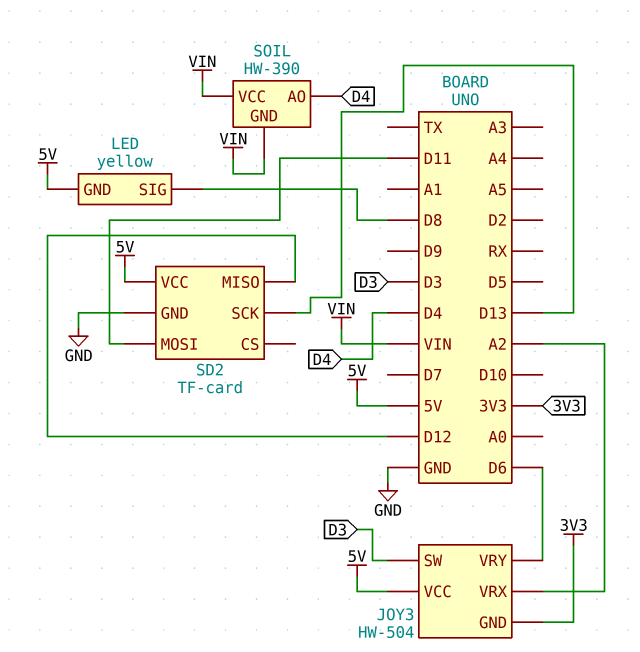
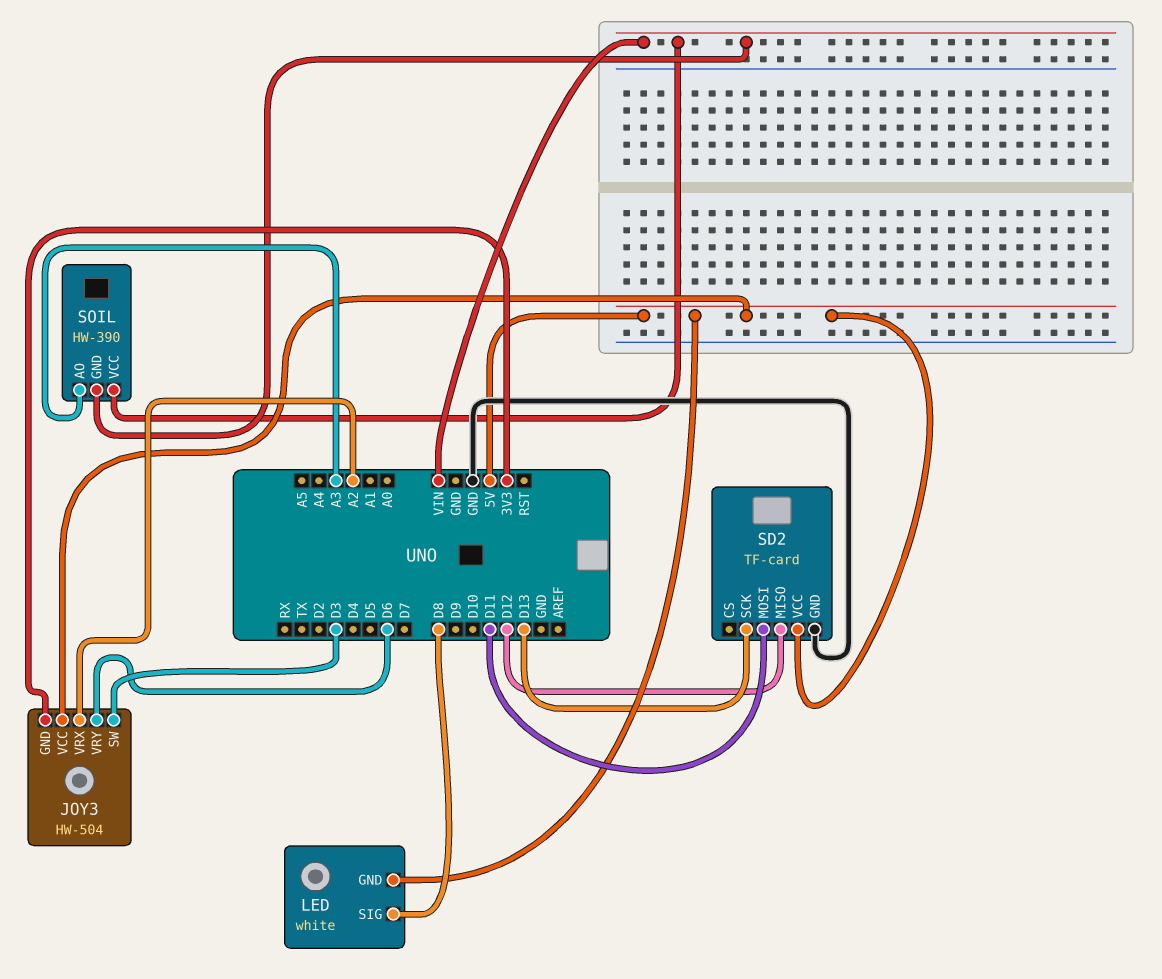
LED: yellow -> white
SOIL pin AO: D4 -> A3

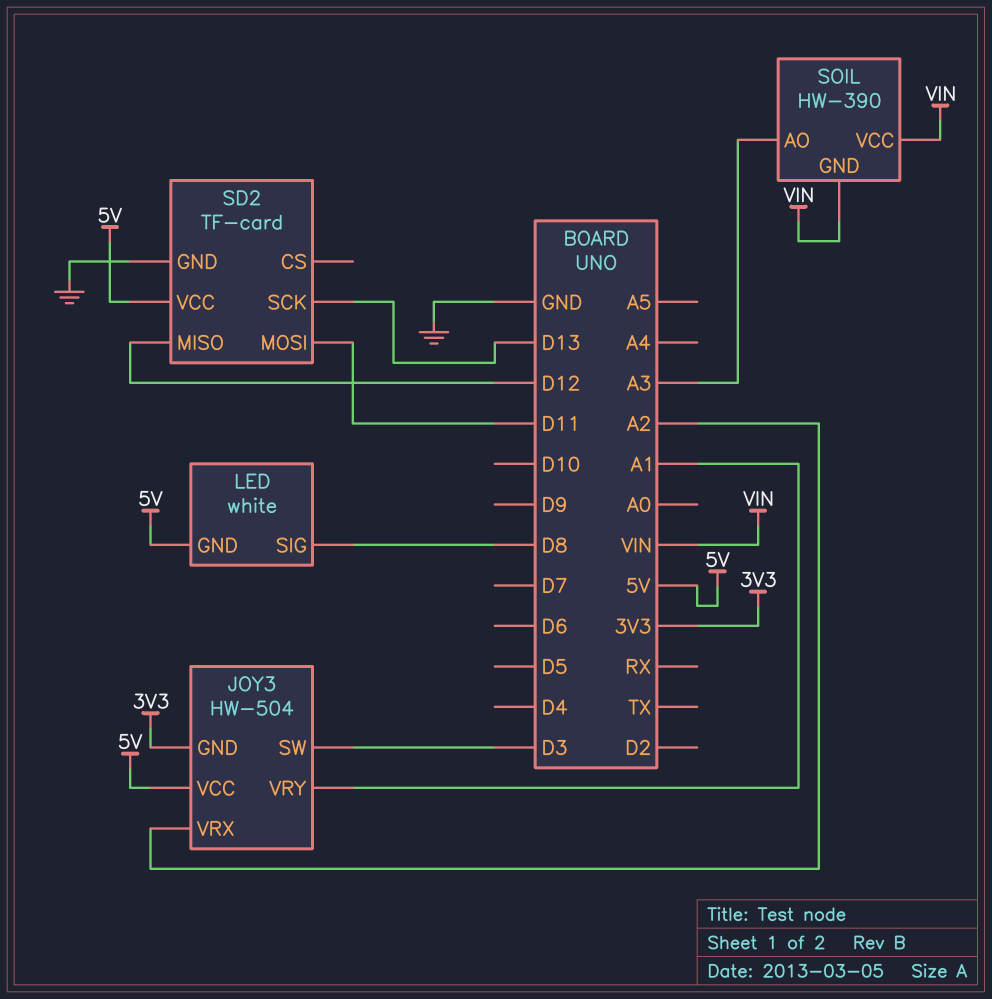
JOY3 pin VRY: D6 -> A1

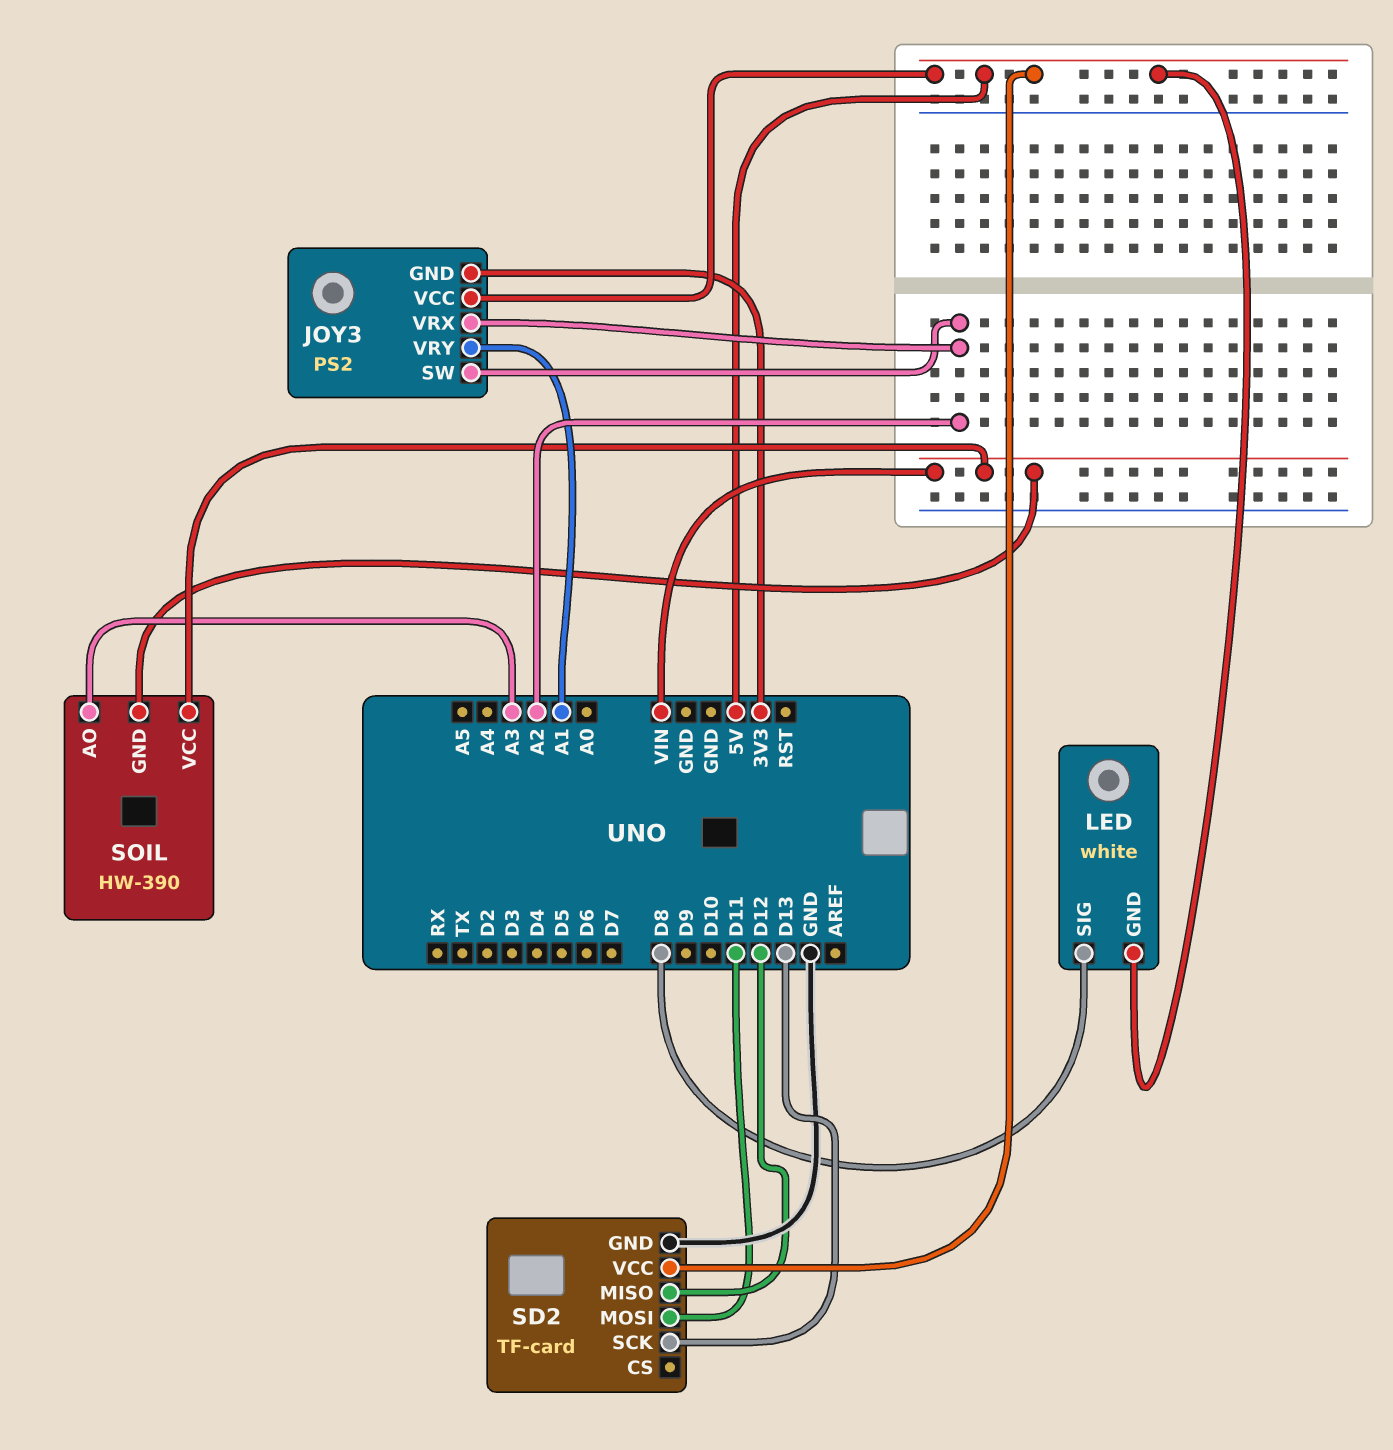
JOY3: HW-504 -> PS2
JOY3 pin SW: D3 -> A2

